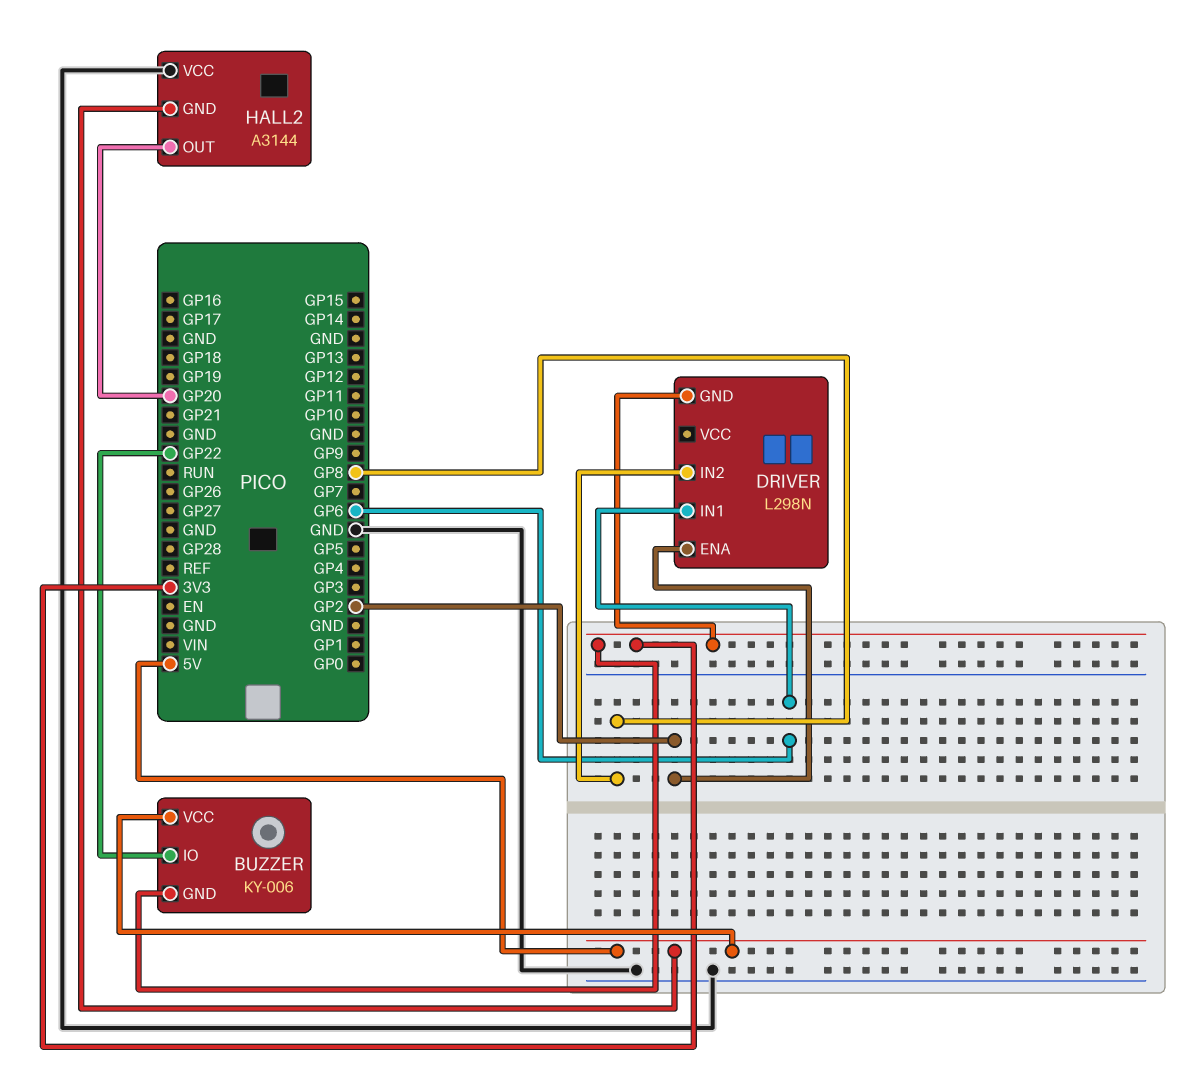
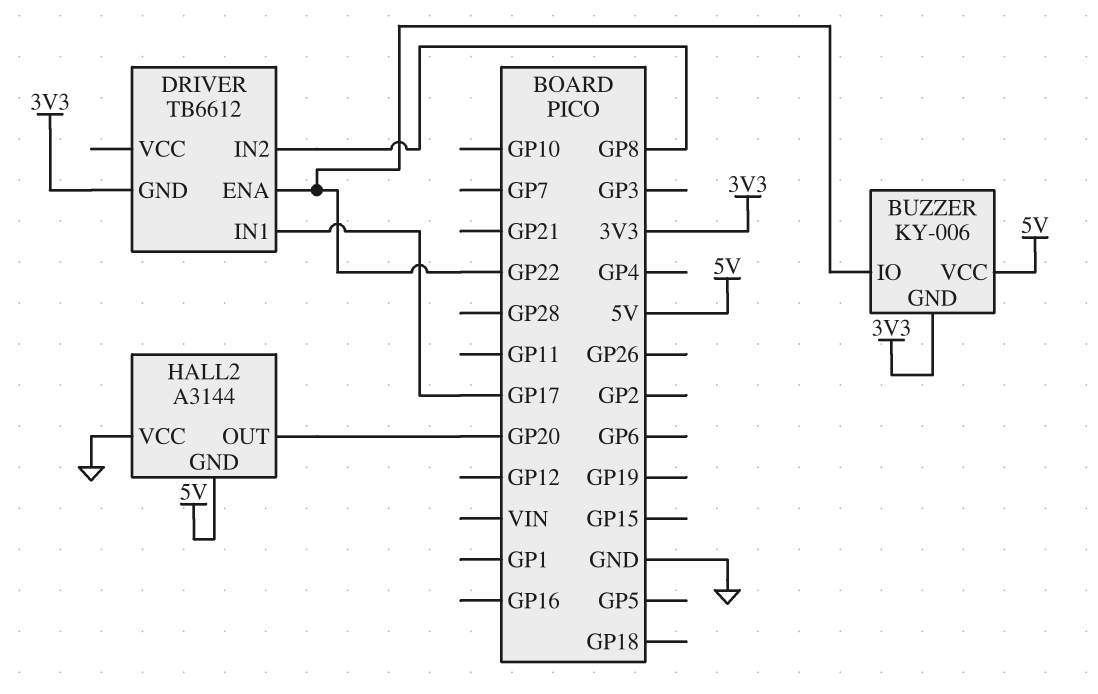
DRIVER: L298N -> TB6612
DRIVER pin ENA: GP2 -> GP22
DRIVER pin IN1: GP6 -> GP17

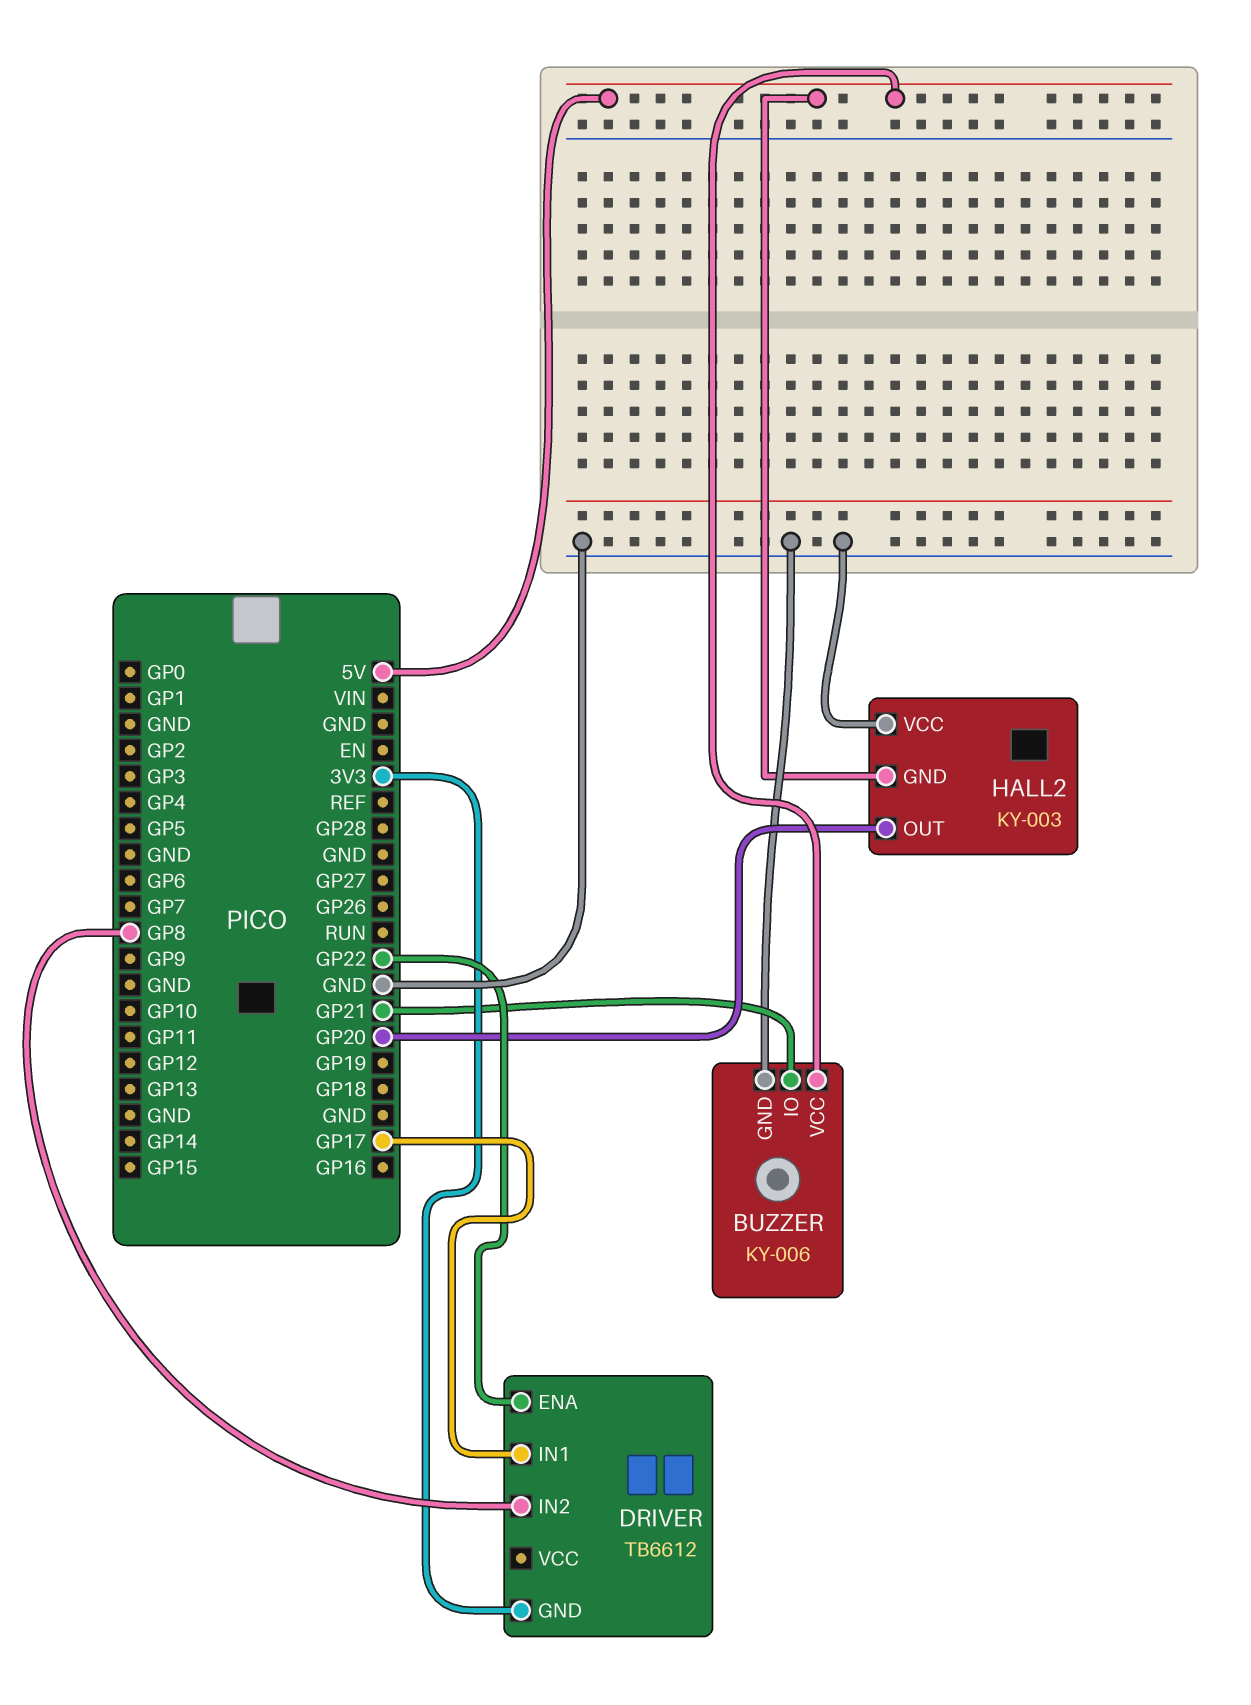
BUZZER pin GND: 3V3 -> GND
BUZZER pin IO: GP22 -> GP21
HALL2: A3144 -> KY-003

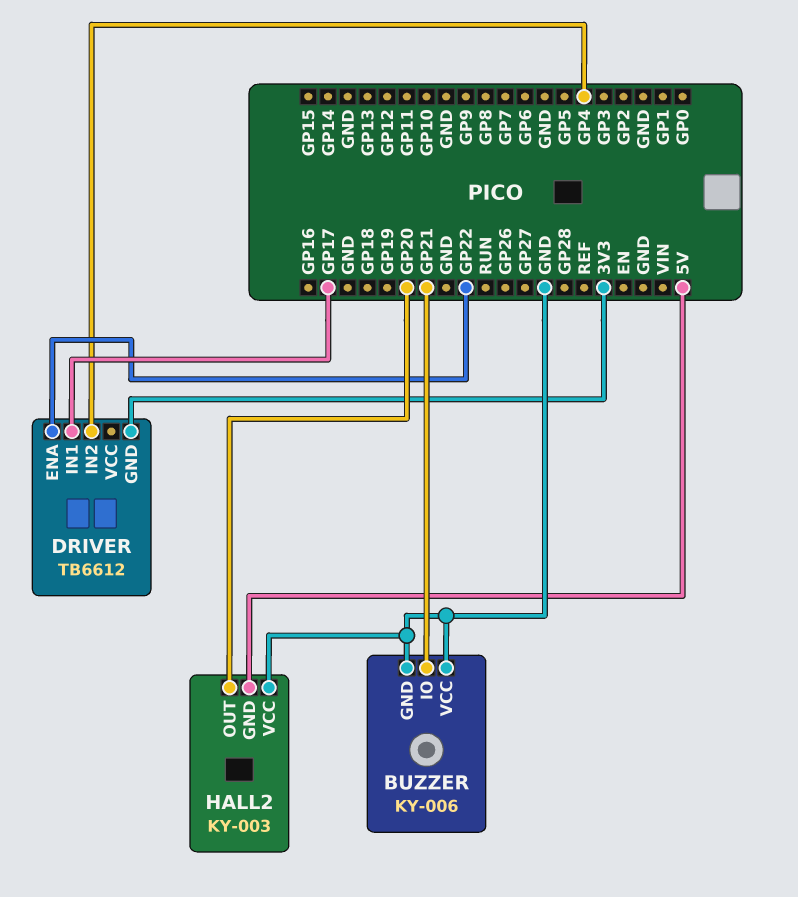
BUZZER pin VCC: 5V -> GND
DRIVER pin IN2: GP8 -> GP4

